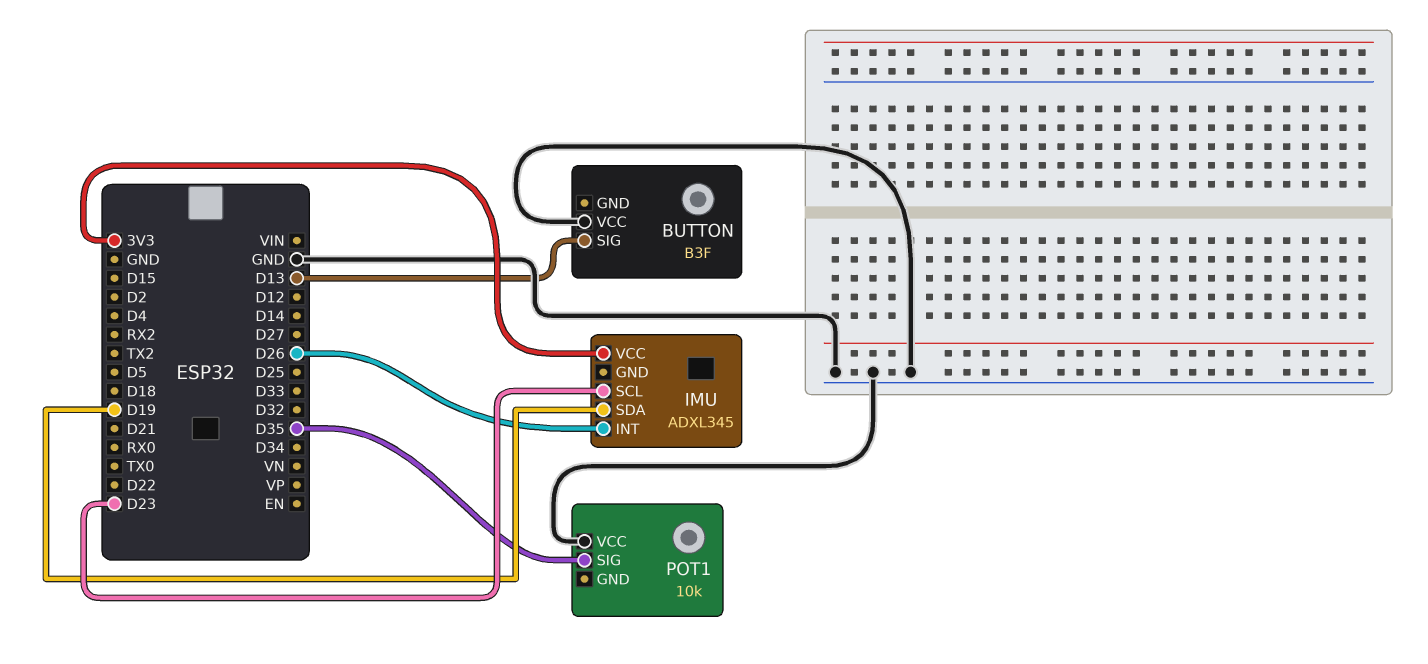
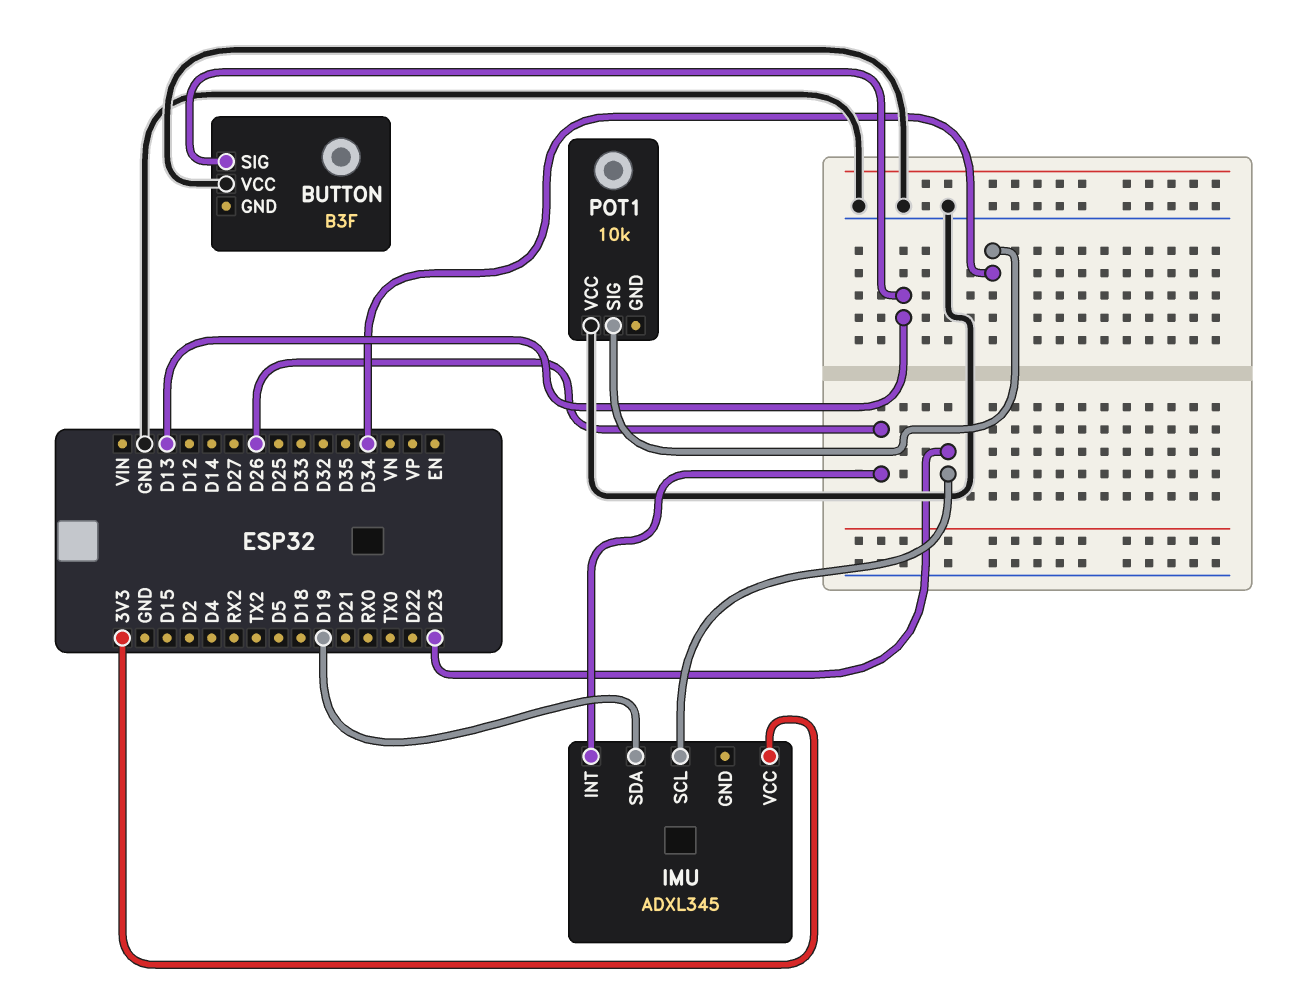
POT1 pin SIG: D35 -> D34

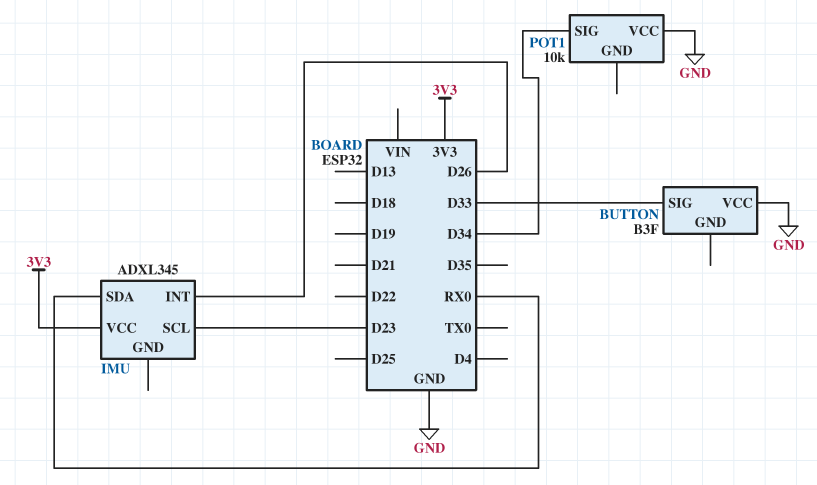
BUTTON pin SIG: D13 -> D33
IMU pin SDA: D19 -> RX0

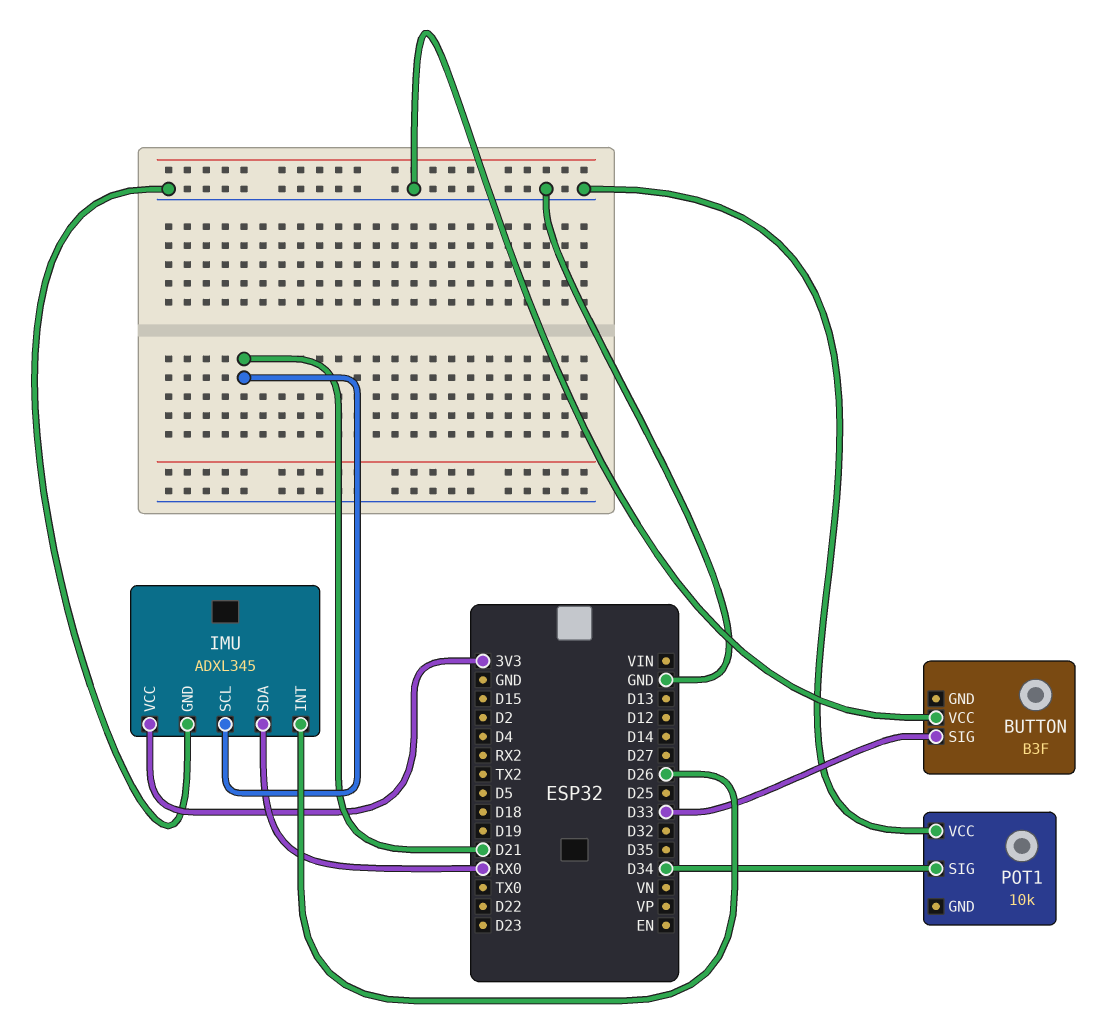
IMU pin GND: none -> GND
IMU pin SCL: D23 -> D21

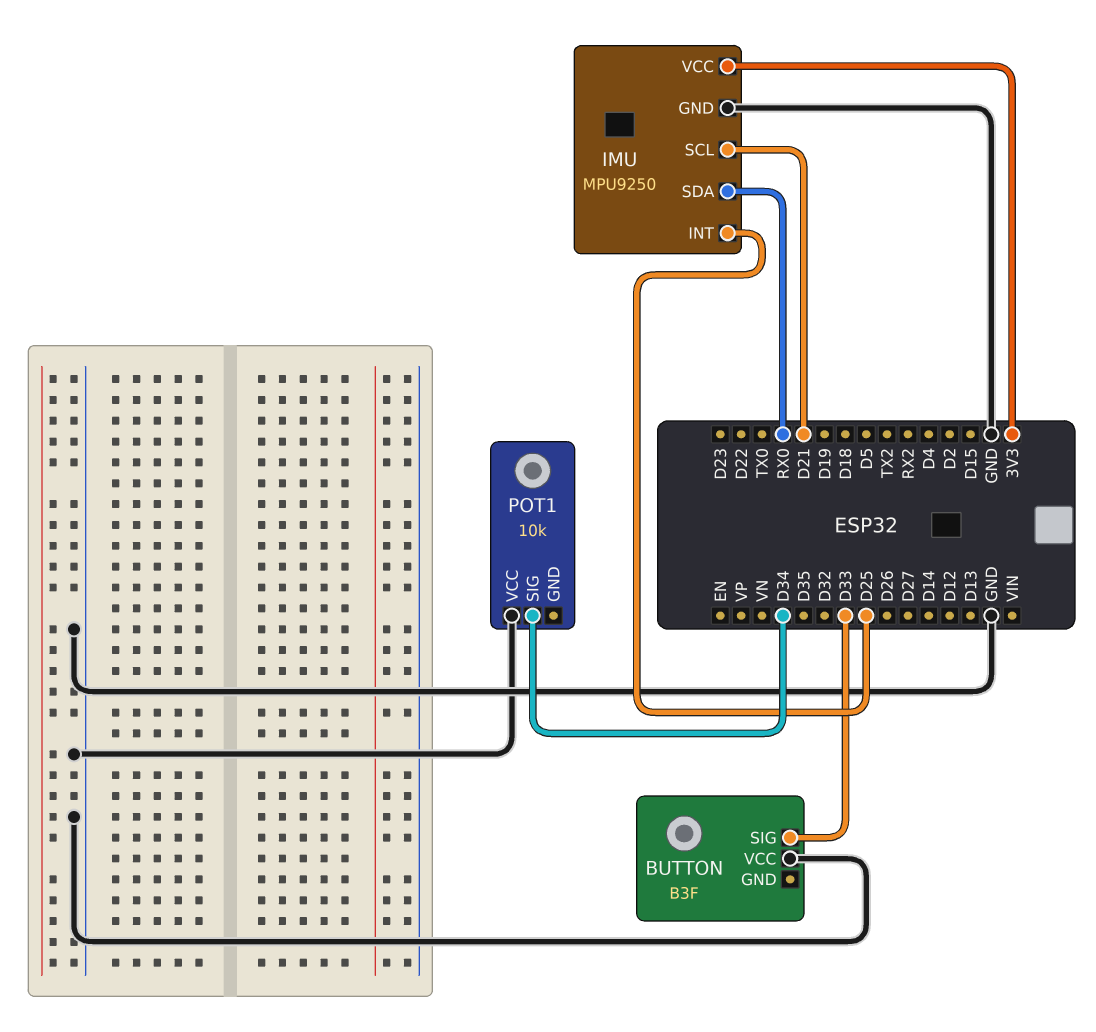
IMU: ADXL345 -> MPU9250
IMU pin INT: D26 -> D25

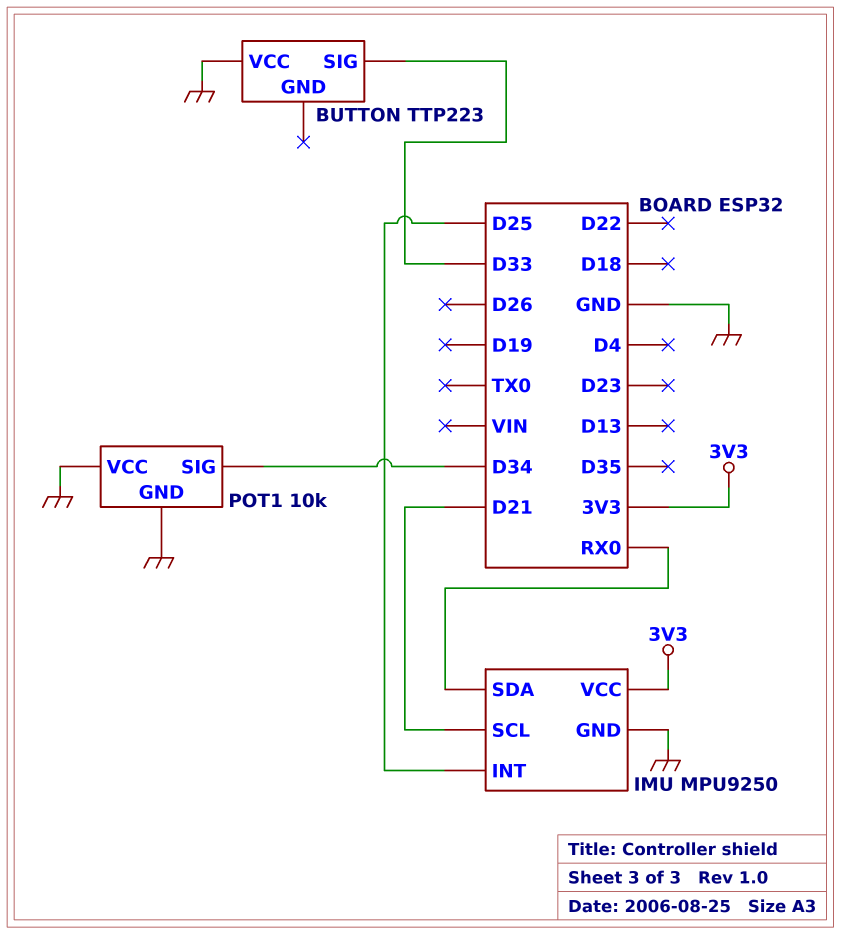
BUTTON: B3F -> TTP223
POT1 pin GND: none -> GND

